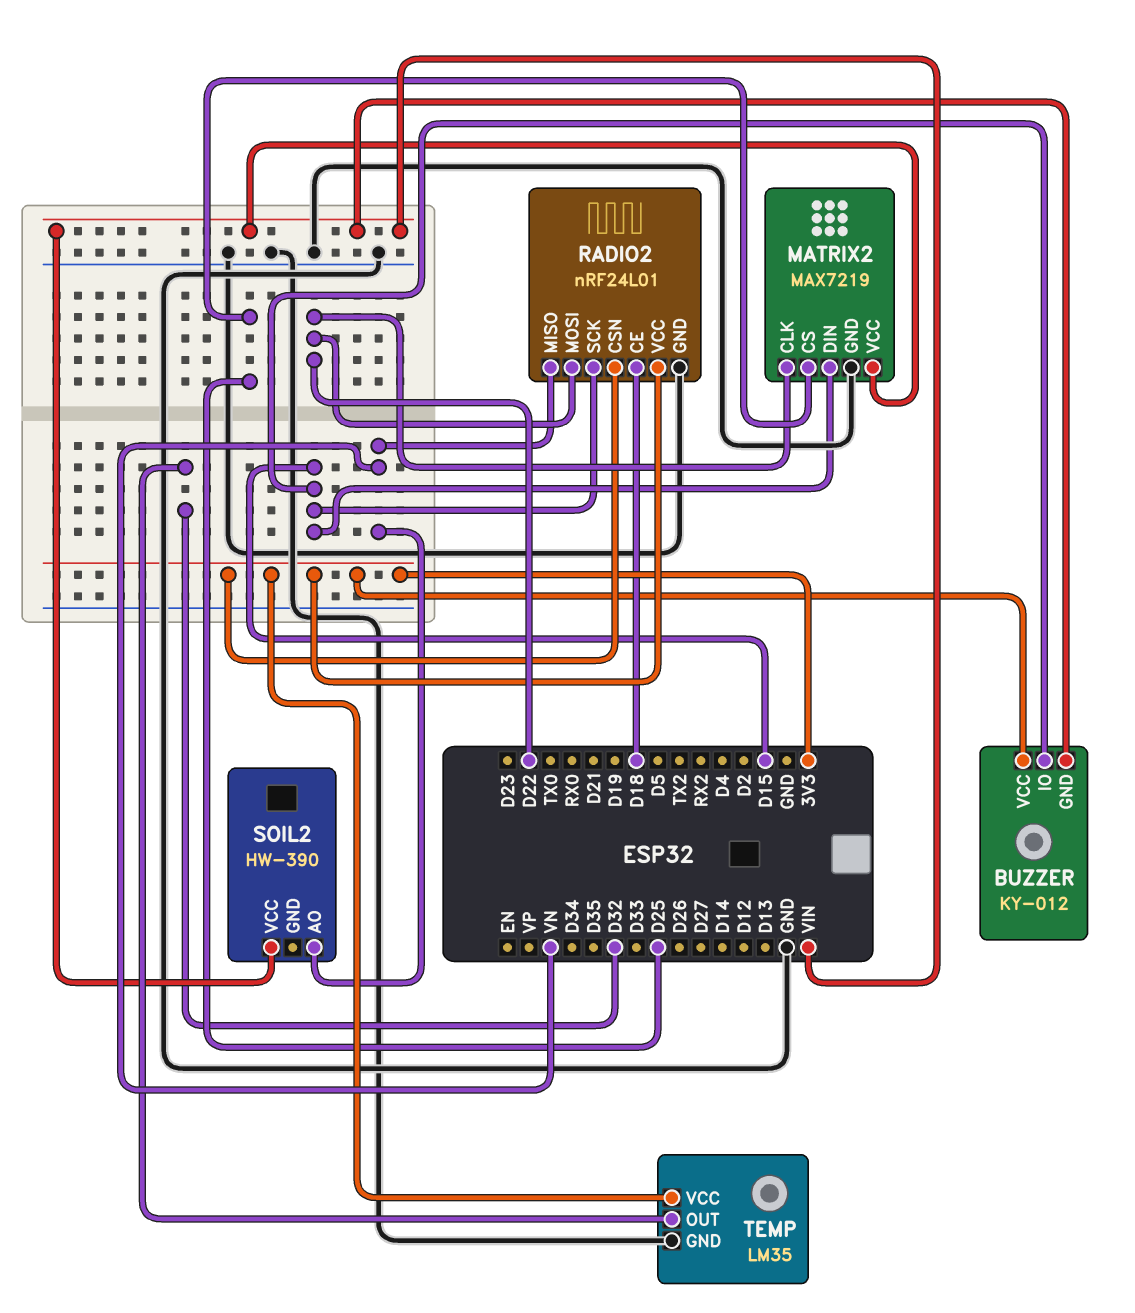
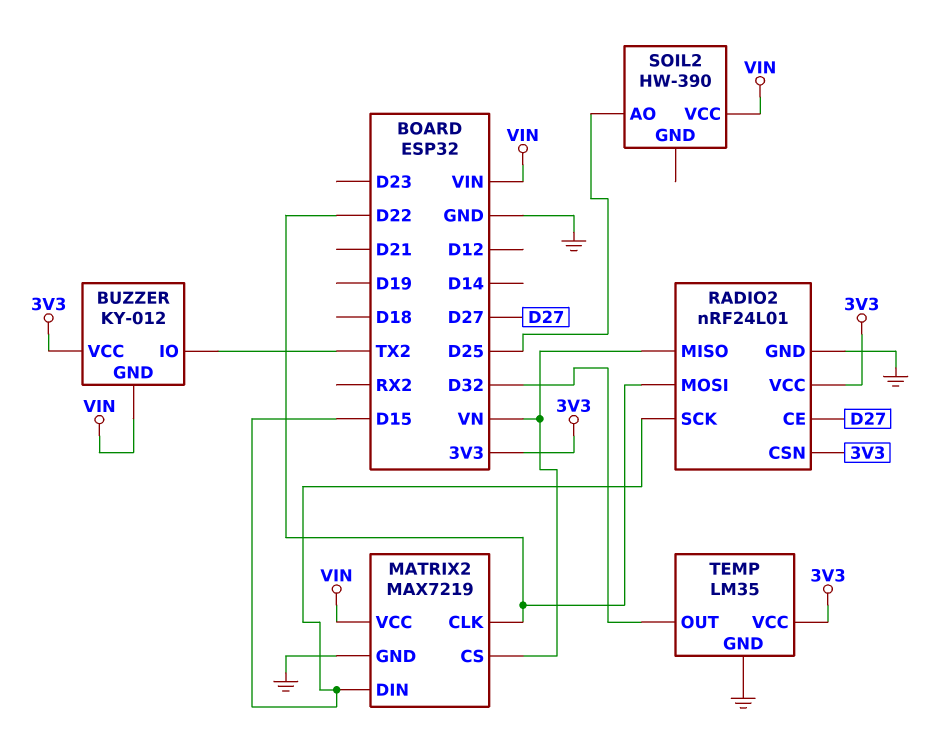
BUZZER pin IO: D15 -> TX2
MATRIX2 pin CS: D25 -> VN
RADIO2 pin CE: D18 -> D27
SOIL2 pin AO: VN -> D25

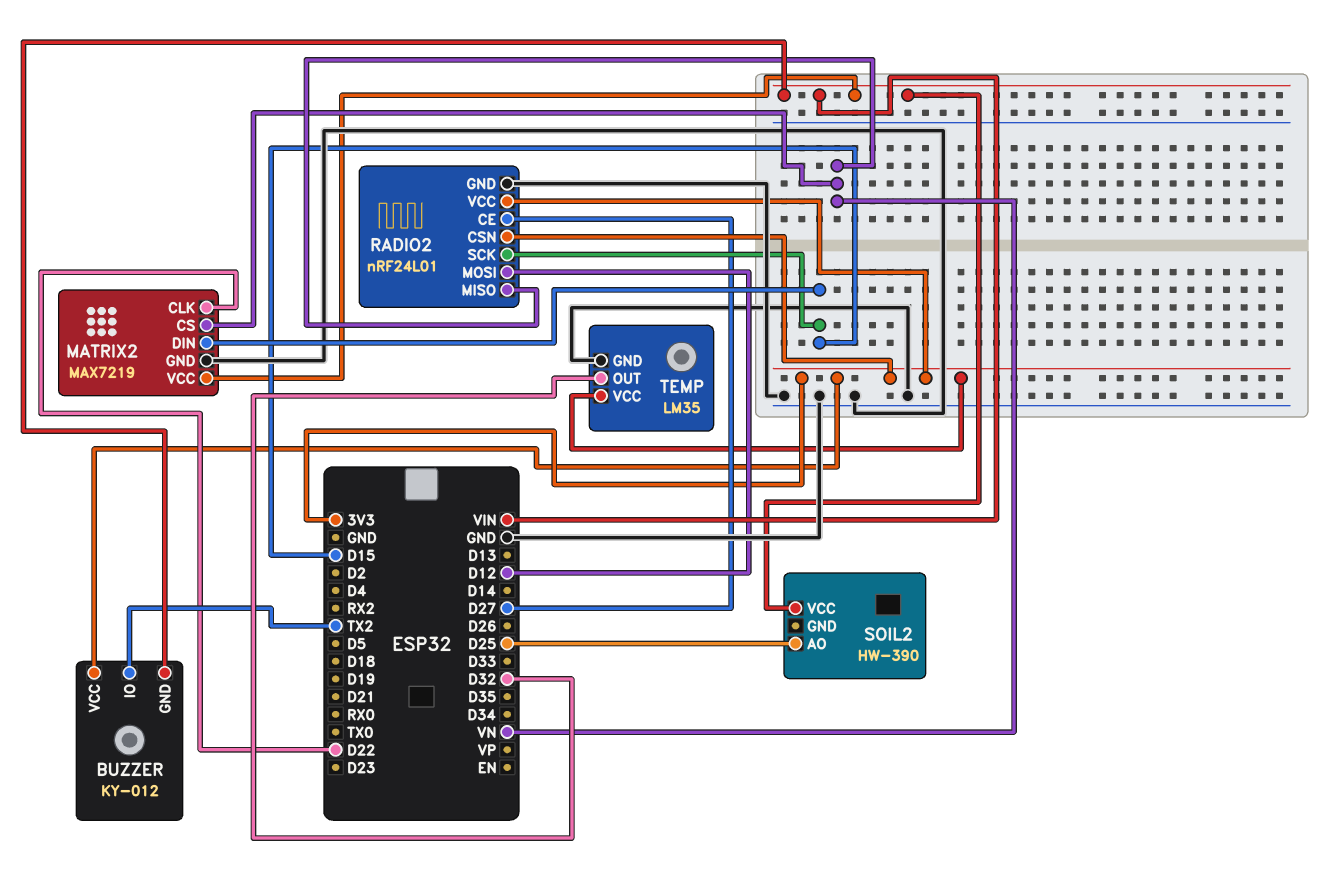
RADIO2 pin MOSI: D22 -> D12

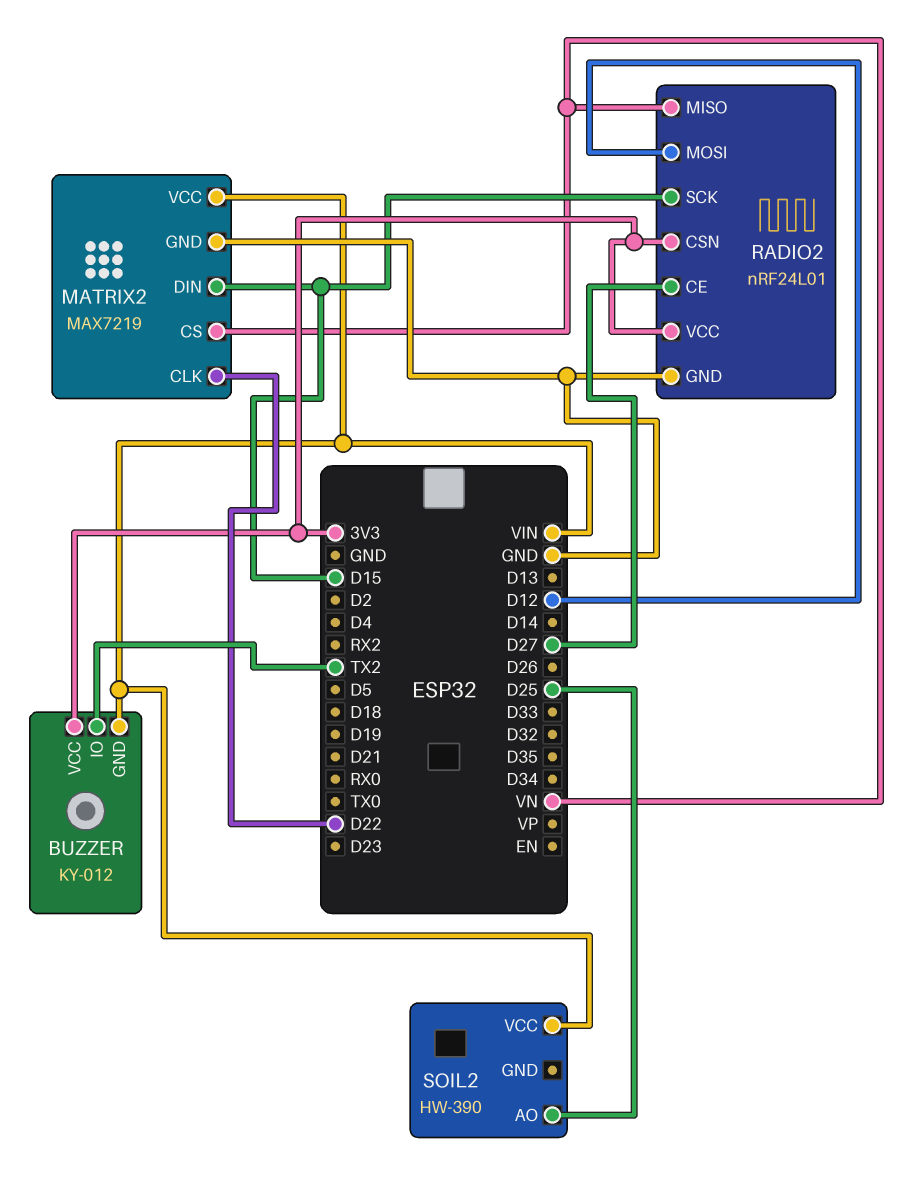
TEMP: LM35 -> none
TEMP pin GND: GND -> none
TEMP pin OUT: D32 -> none
TEMP pin VCC: 3V3 -> none

